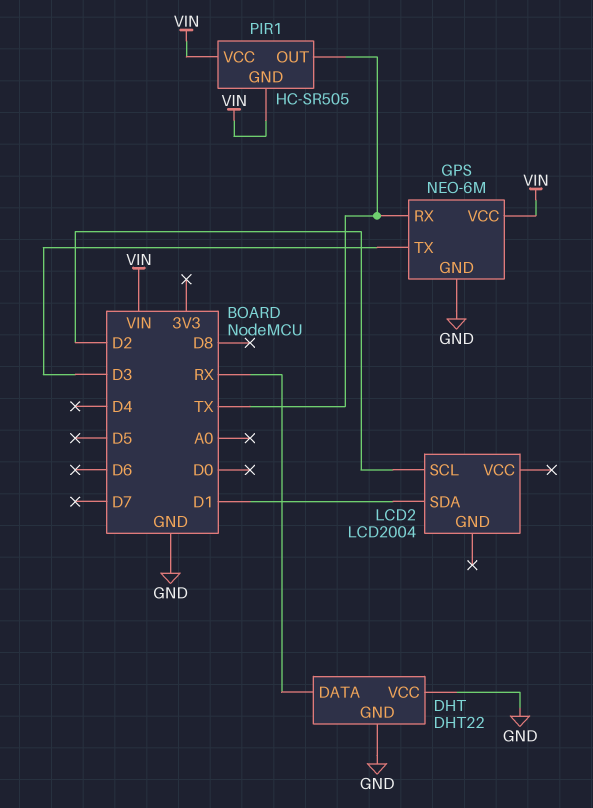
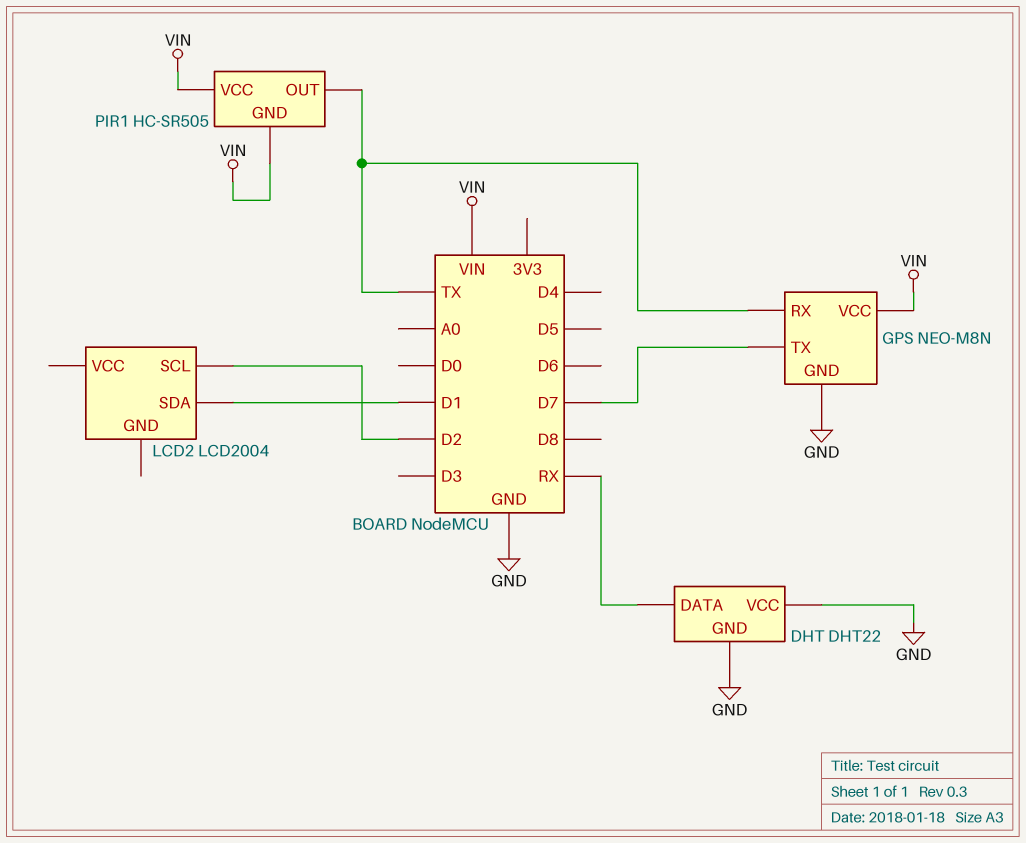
GPS: NEO-6M -> NEO-M8N
GPS pin TX: D3 -> D7

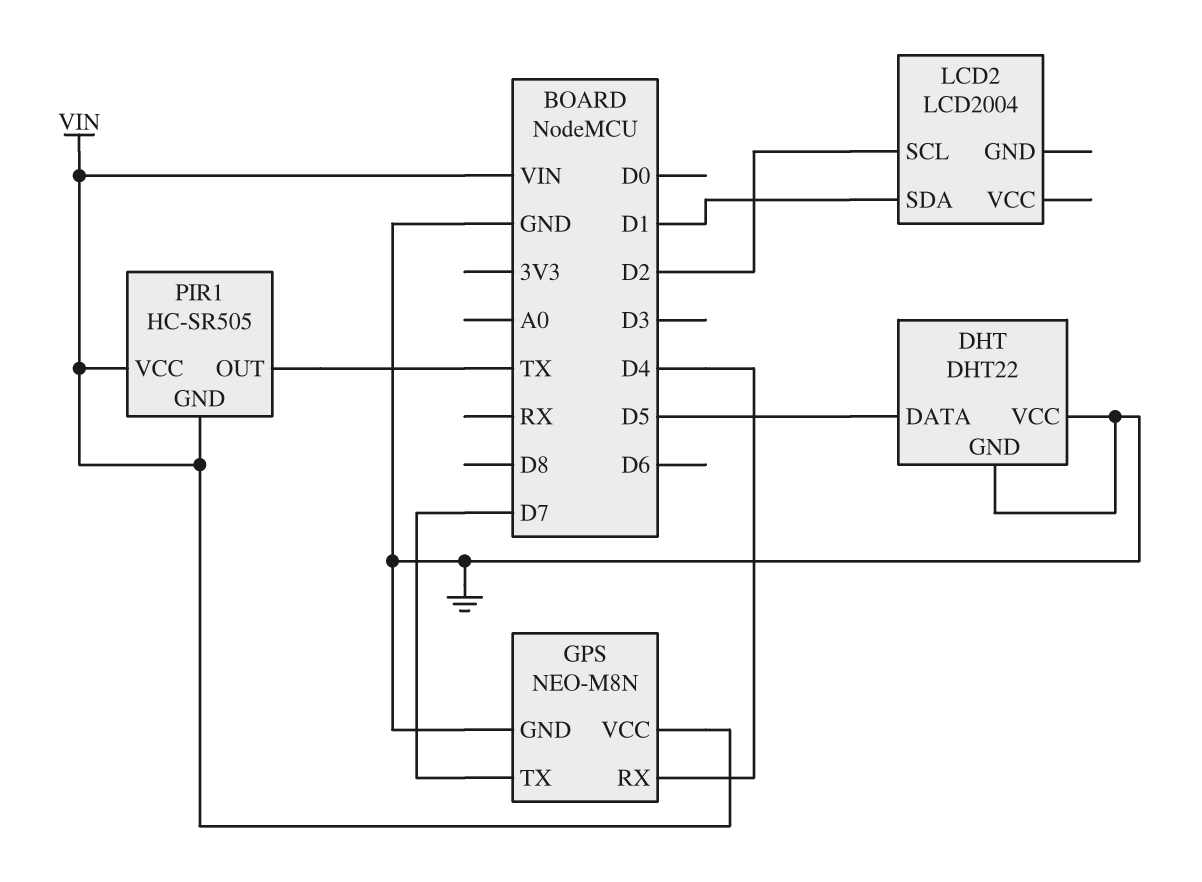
DHT pin DATA: RX -> D5
GPS pin RX: TX -> D4

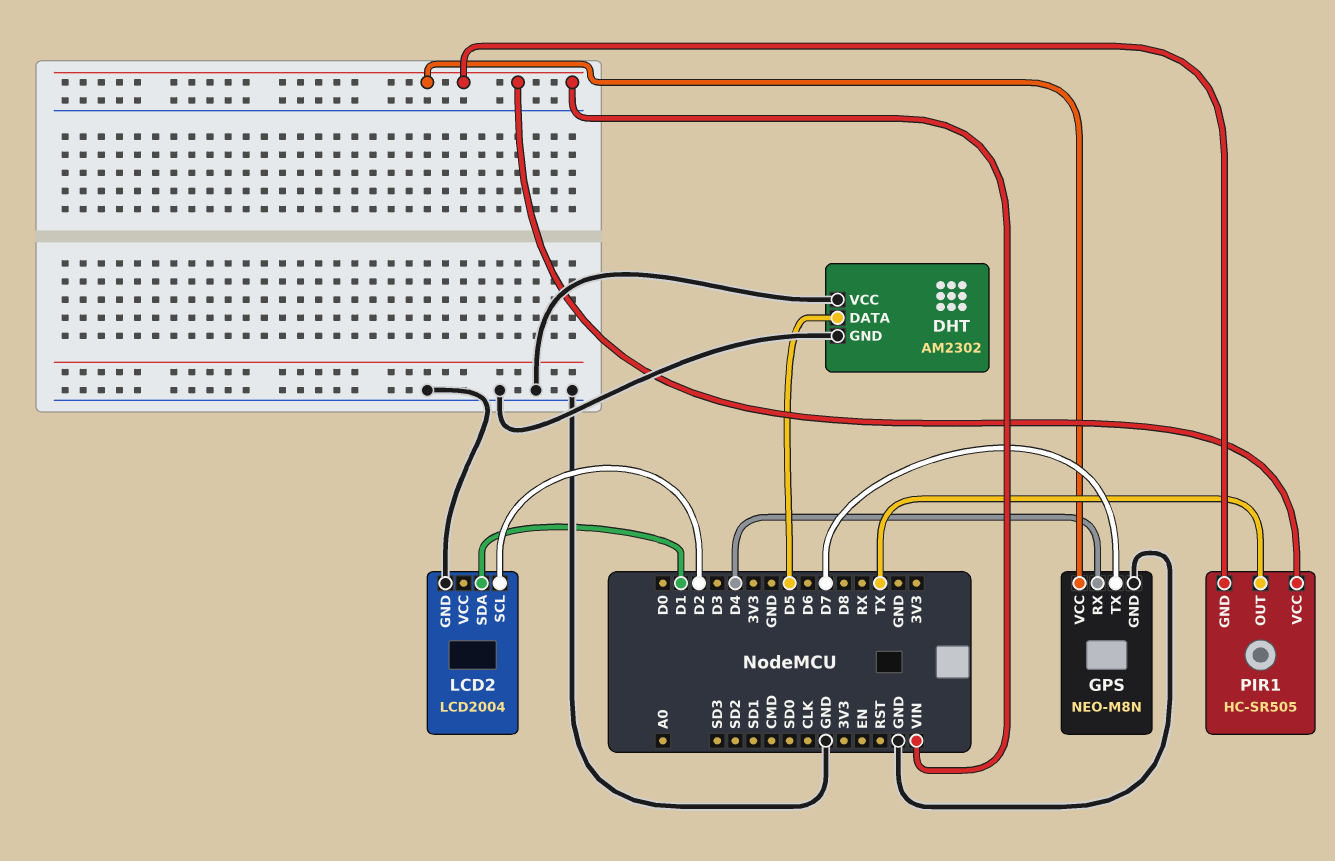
DHT: DHT22 -> AM2302
LCD2 pin GND: none -> GND

